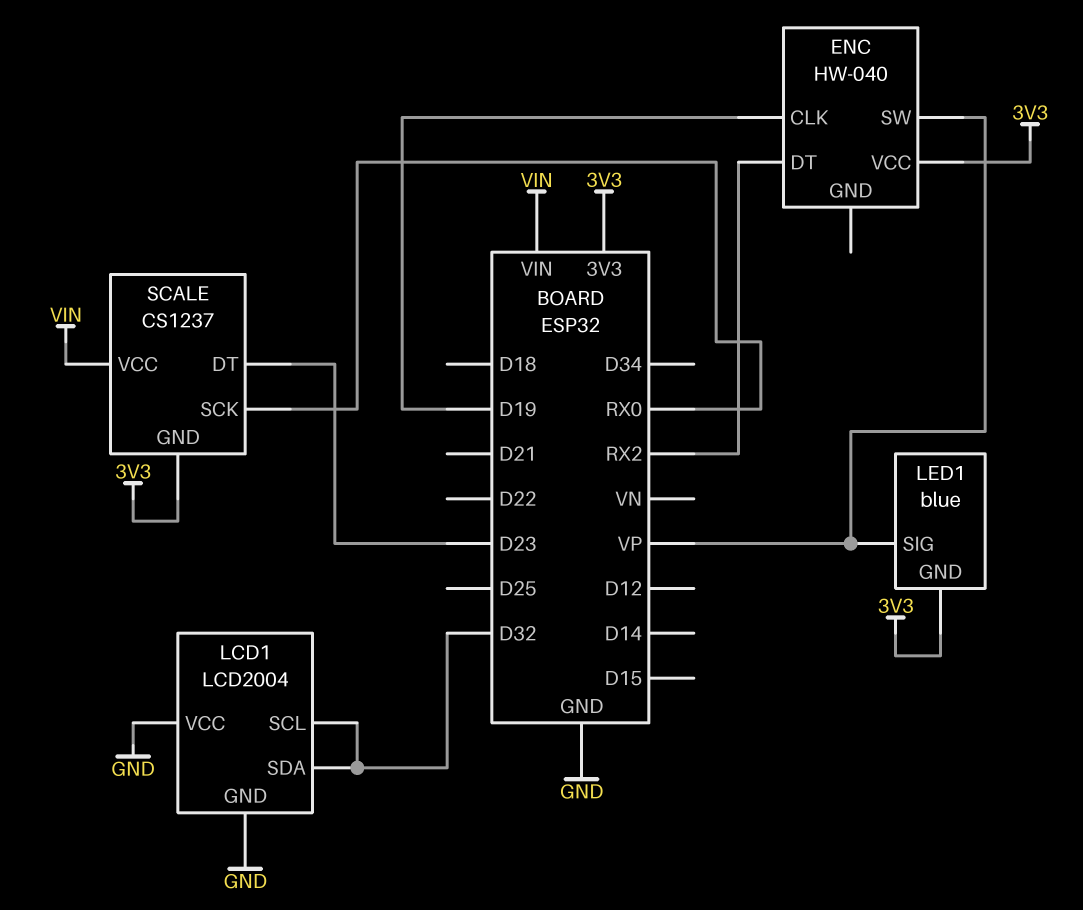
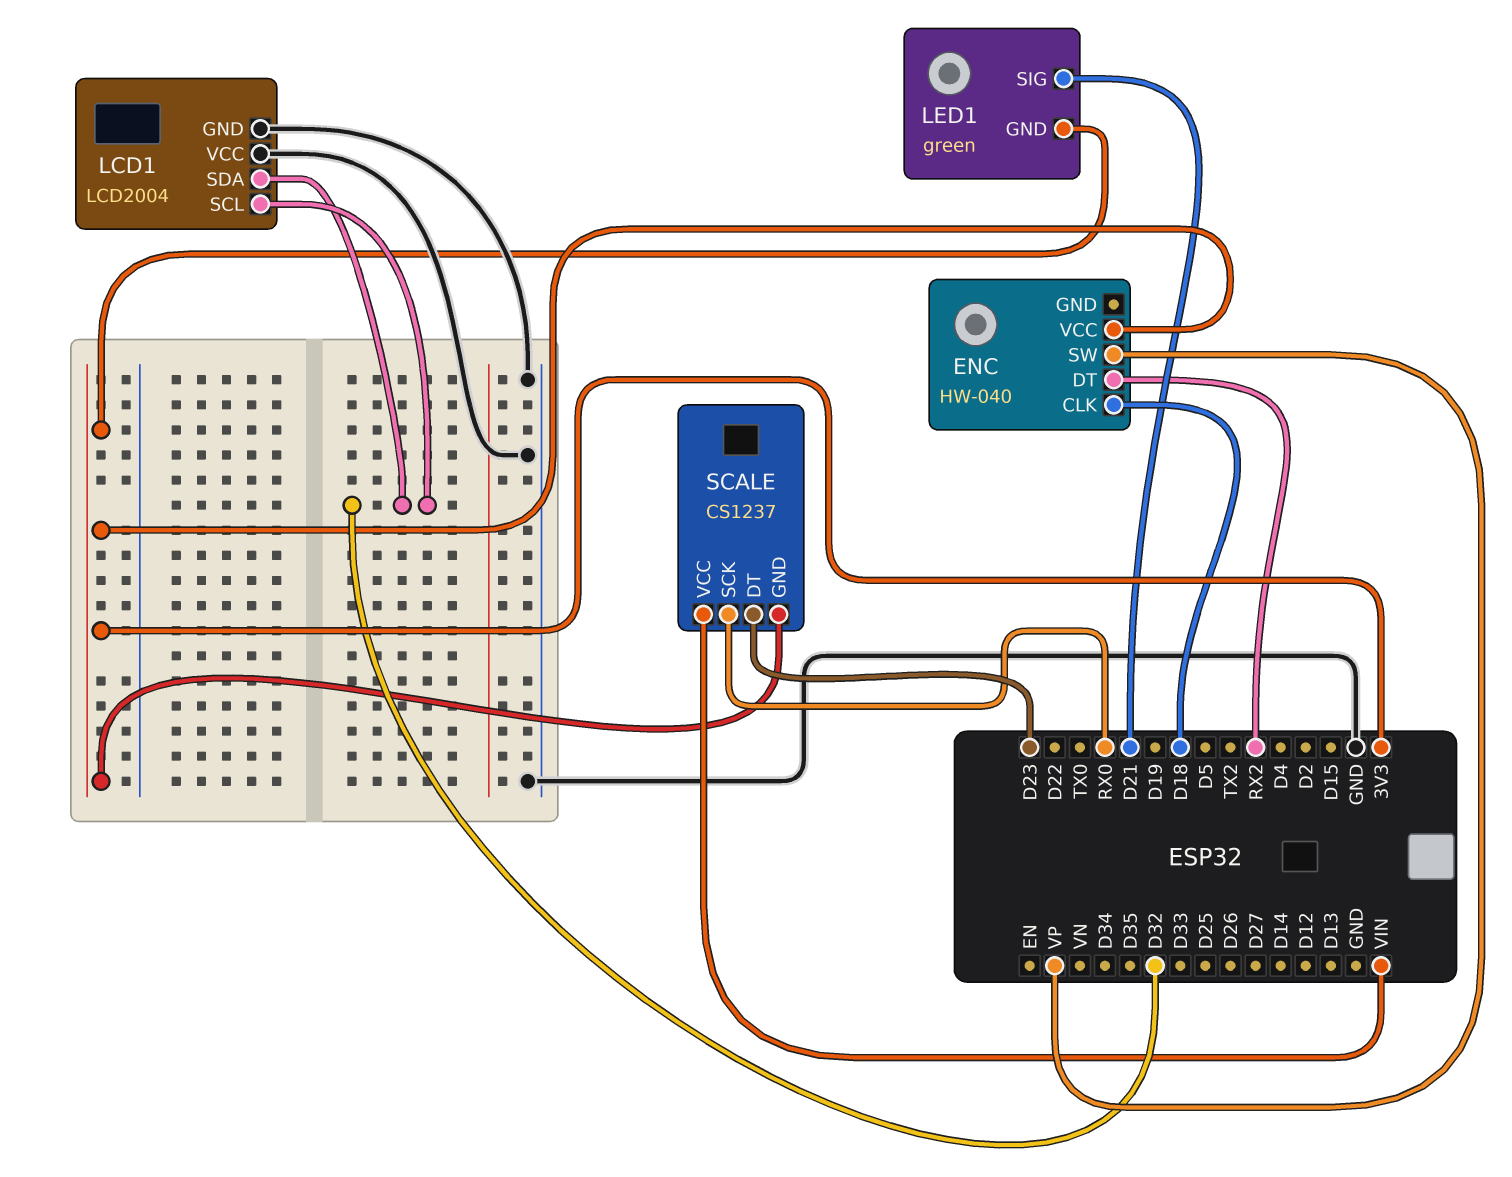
ENC pin CLK: D19 -> D18
LED1: blue -> green
LED1 pin SIG: VP -> D21

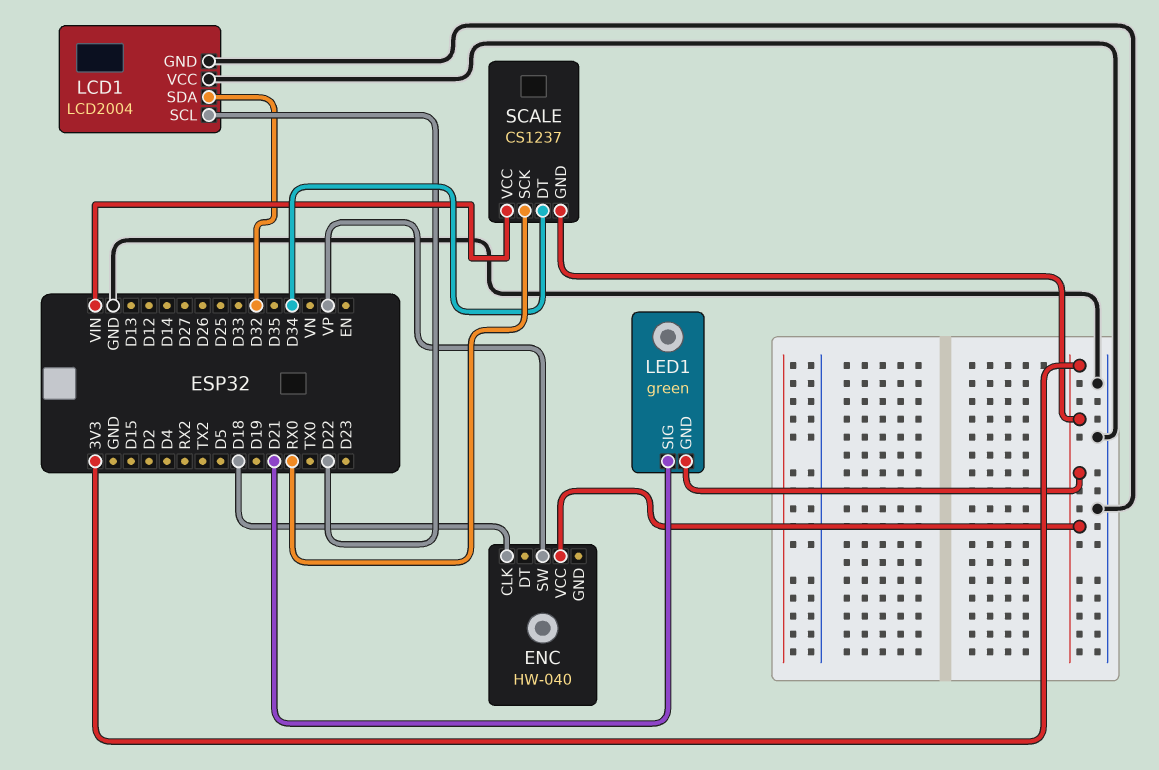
ENC pin DT: RX2 -> none
LCD1 pin SCL: D32 -> D22
SCALE pin DT: D23 -> D34

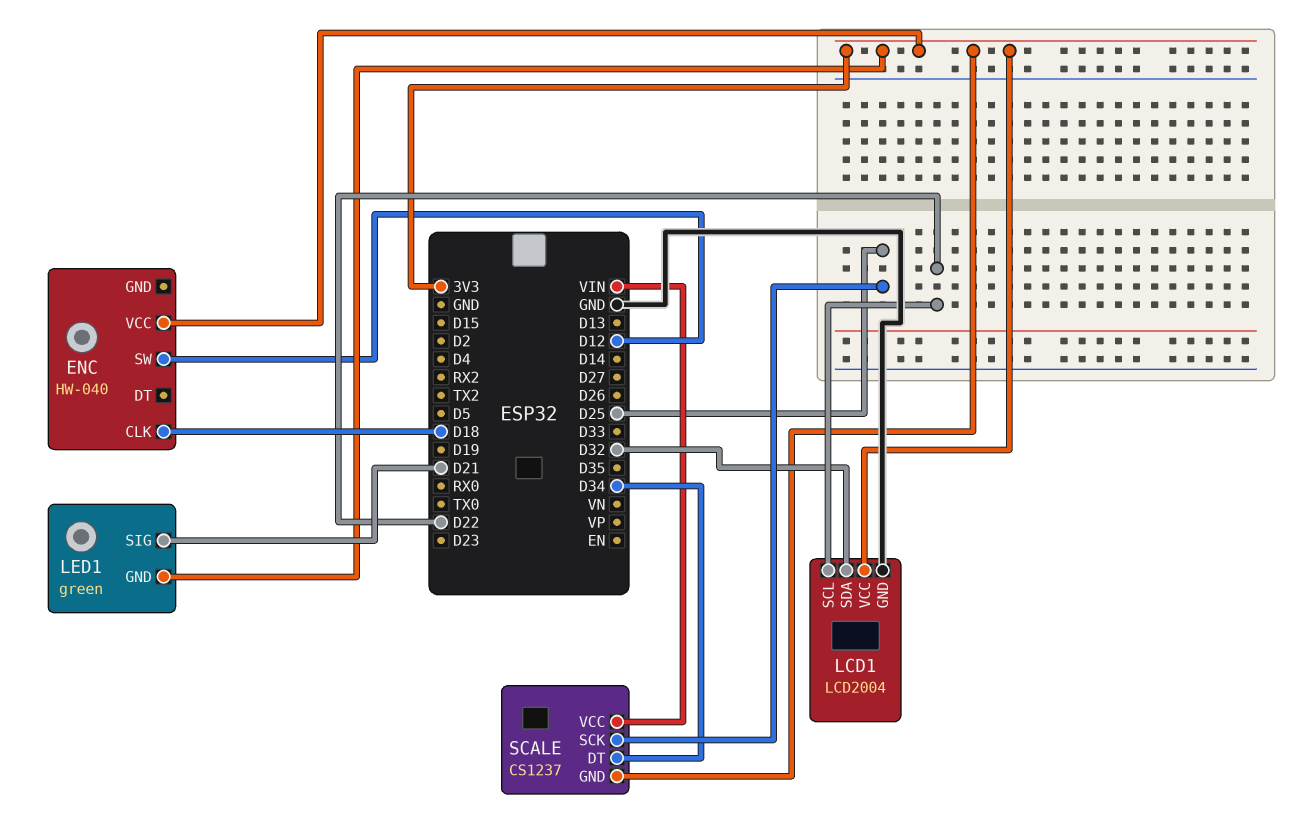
ENC pin SW: VP -> D12
LCD1 pin VCC: GND -> 3V3
SCALE pin SCK: RX0 -> D25

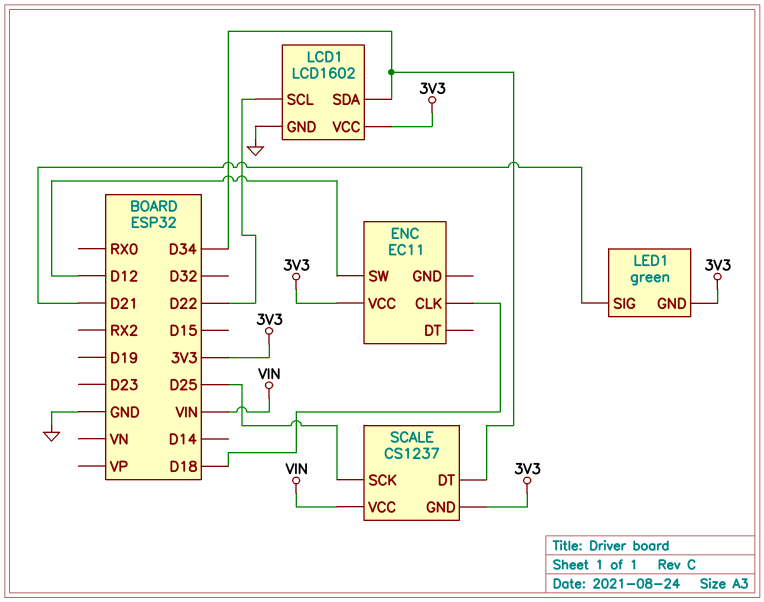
ENC: HW-040 -> EC11
LCD1: LCD2004 -> LCD1602
LCD1 pin SDA: D32 -> D34

